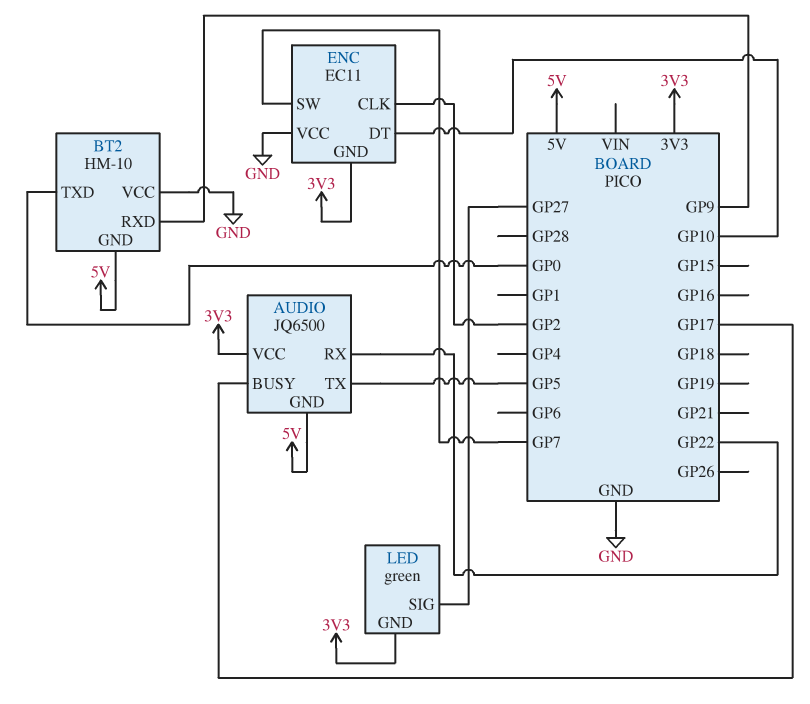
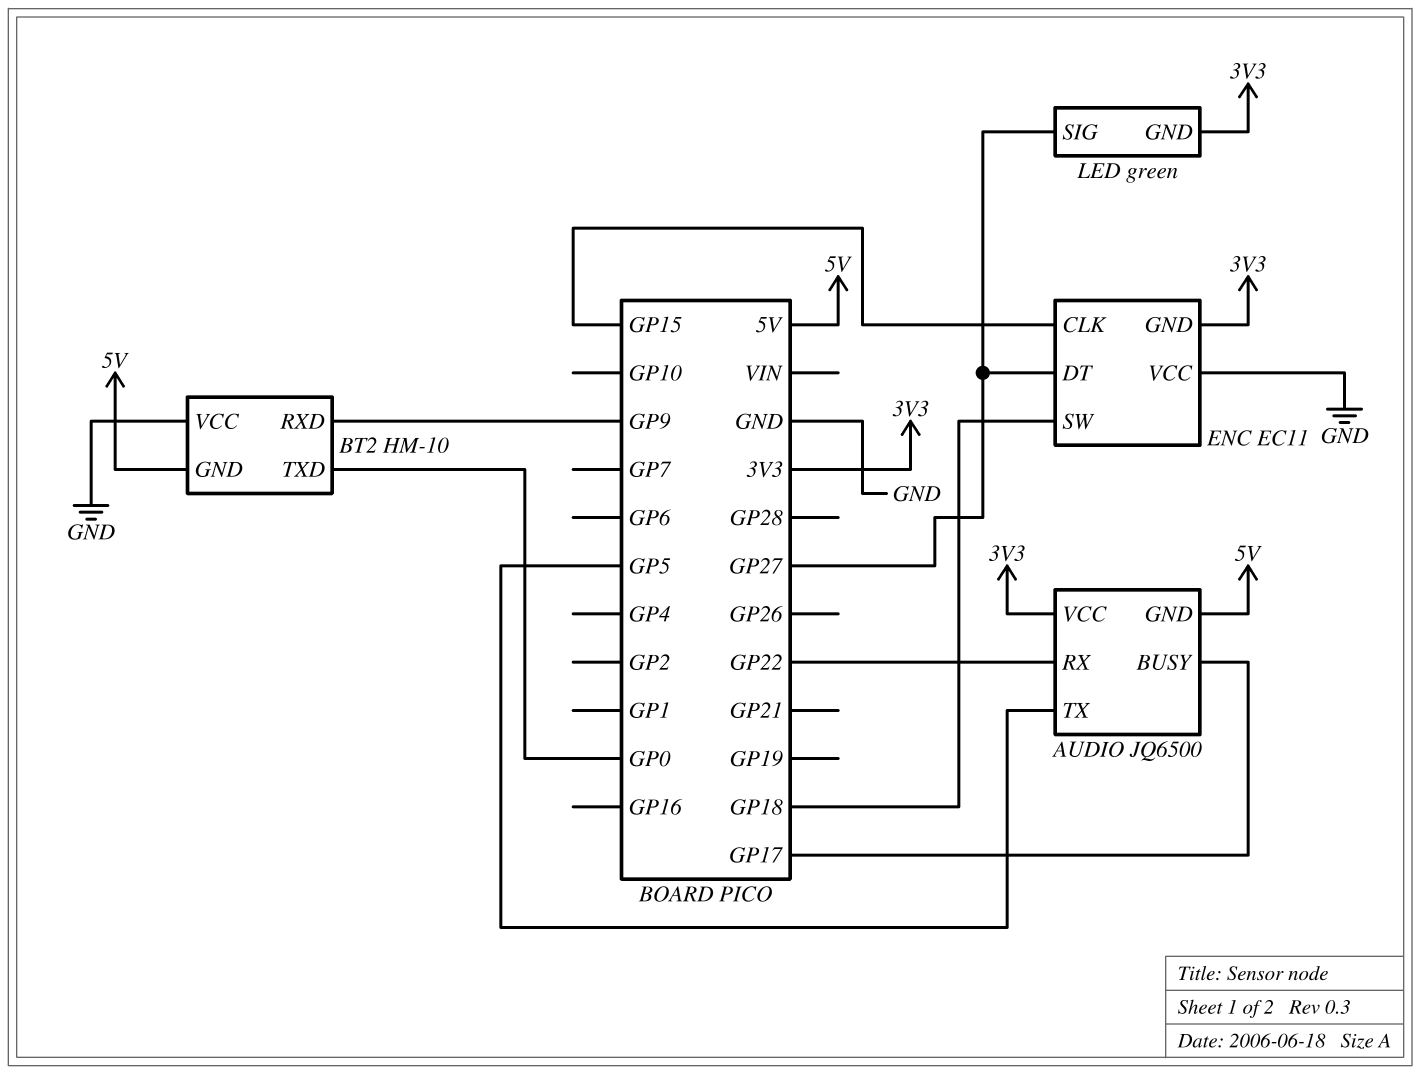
ENC pin CLK: GP2 -> GP15
ENC pin DT: GP10 -> GP27
ENC pin SW: GP7 -> GP18

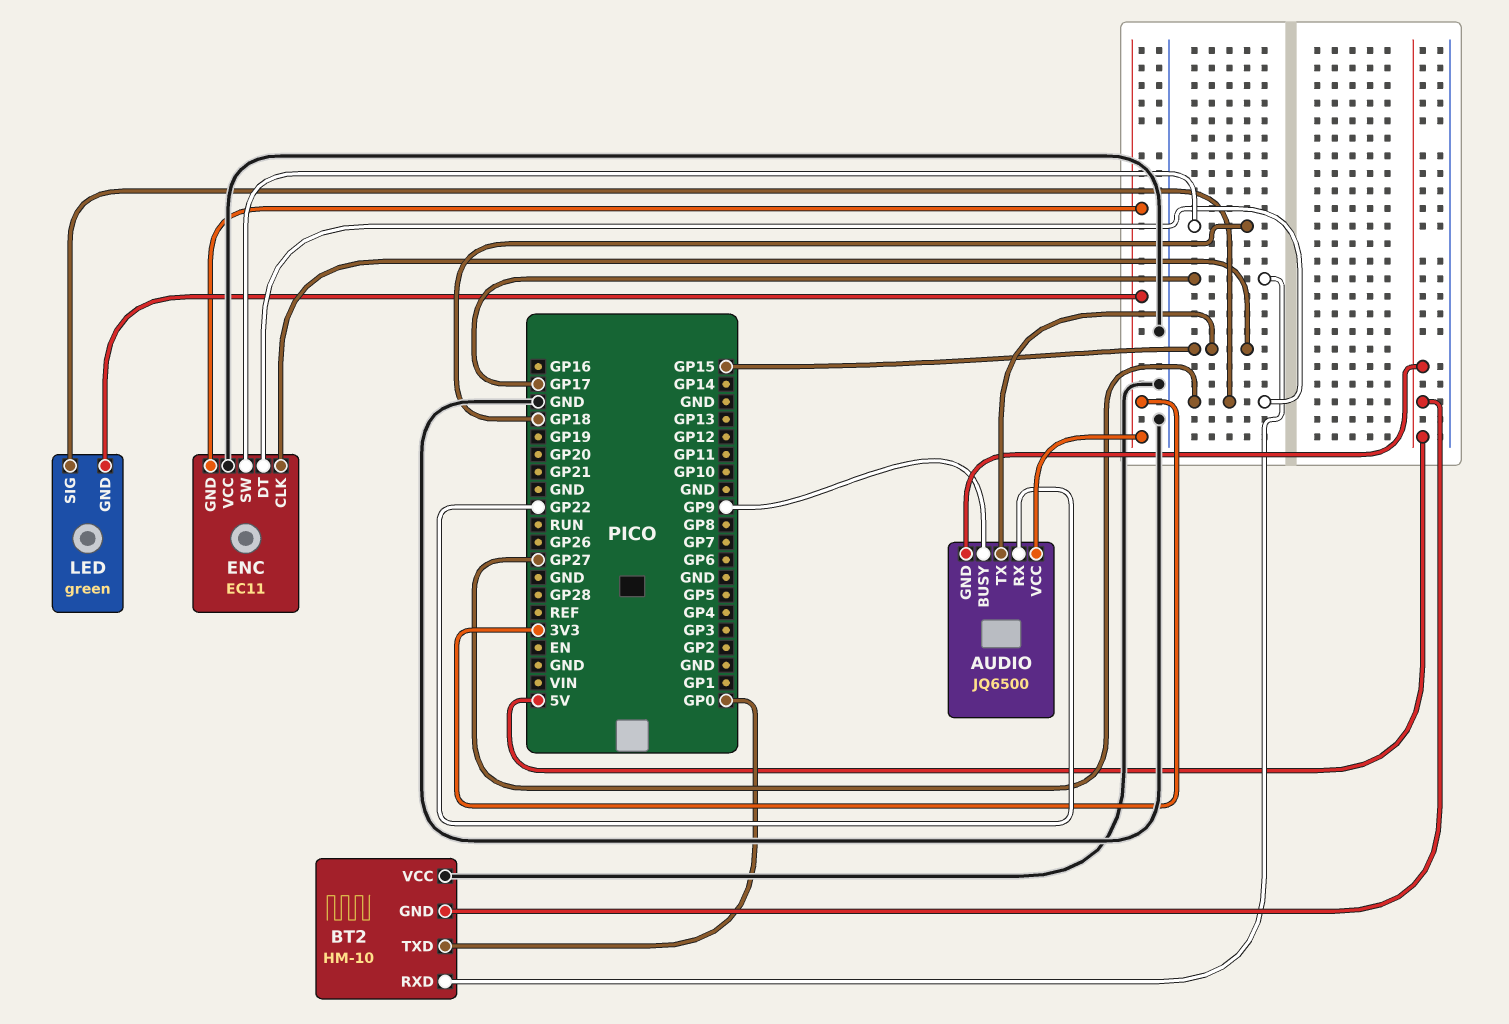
AUDIO pin BUSY: GP17 -> GP9
AUDIO pin TX: GP5 -> GP15
BT2 pin RXD: GP9 -> GP17

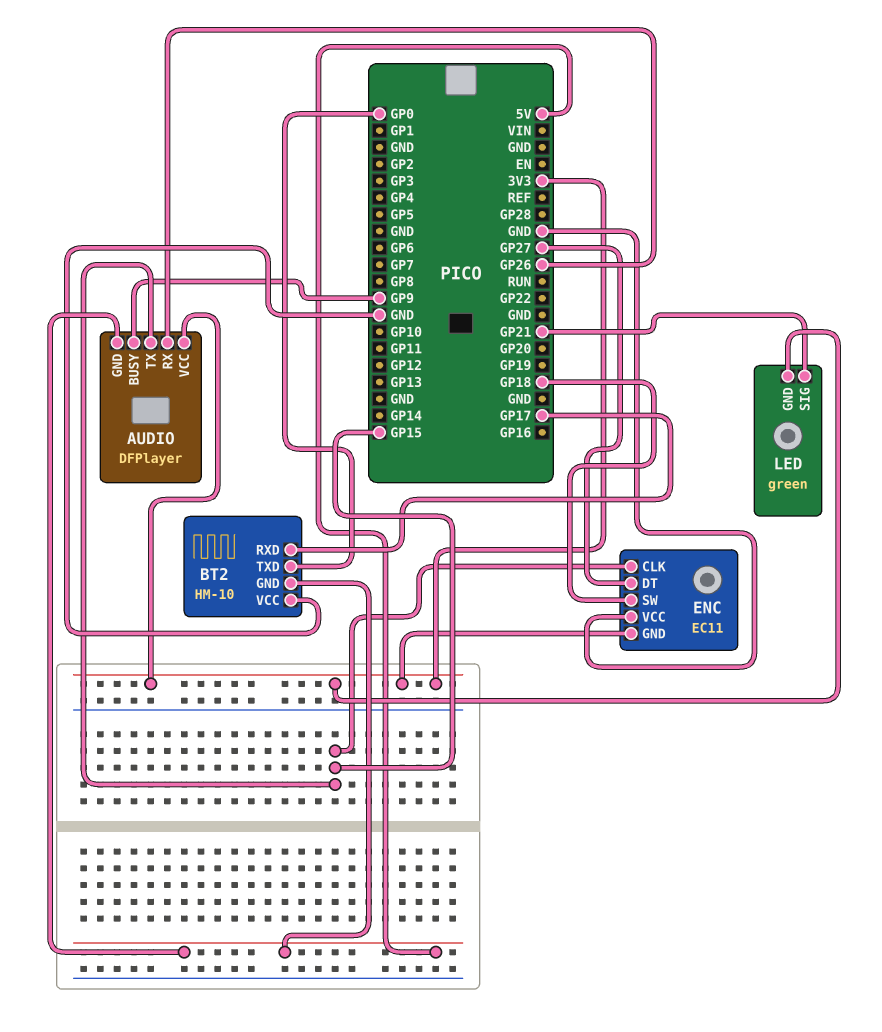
AUDIO: JQ6500 -> DFPlayer
AUDIO pin RX: GP22 -> GP26
LED pin SIG: GP27 -> GP21

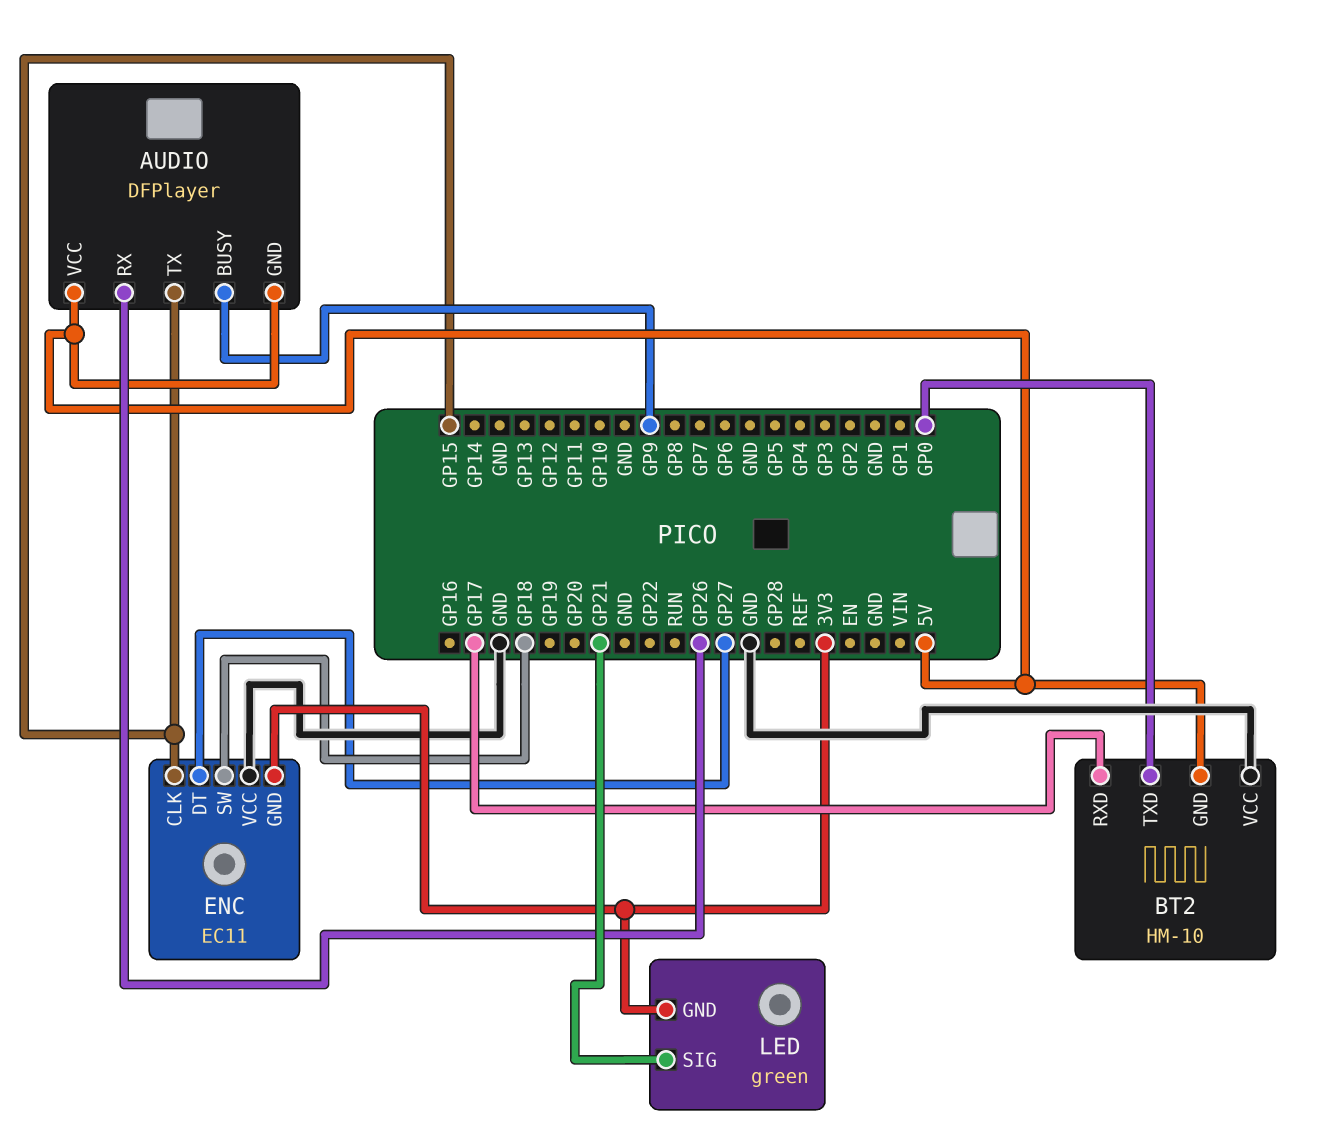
AUDIO pin VCC: 3V3 -> 5V

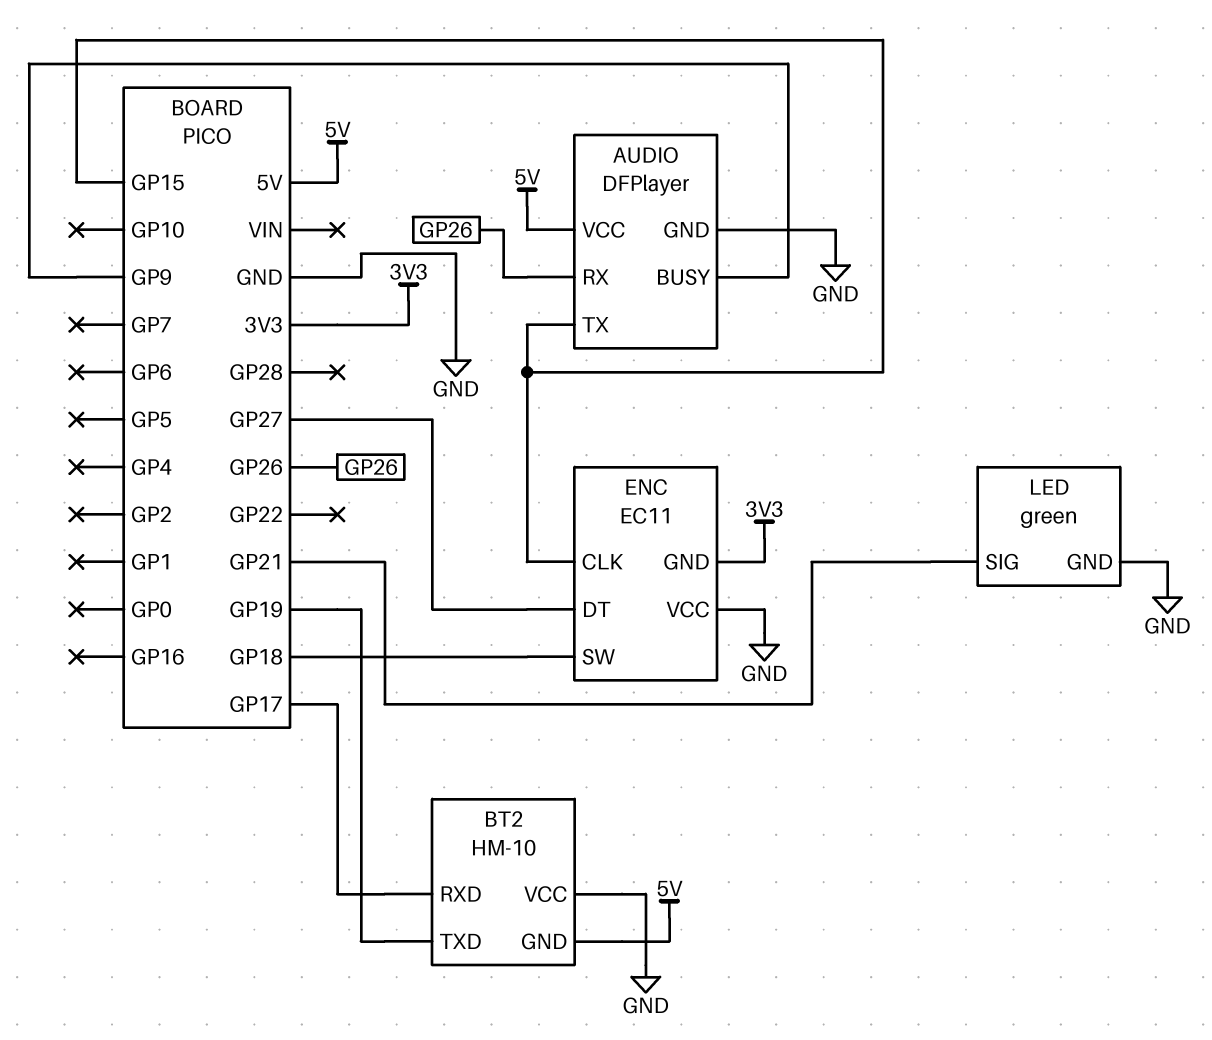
AUDIO pin GND: 5V -> GND
BT2 pin TXD: GP0 -> GP19
LED pin GND: 3V3 -> GND

